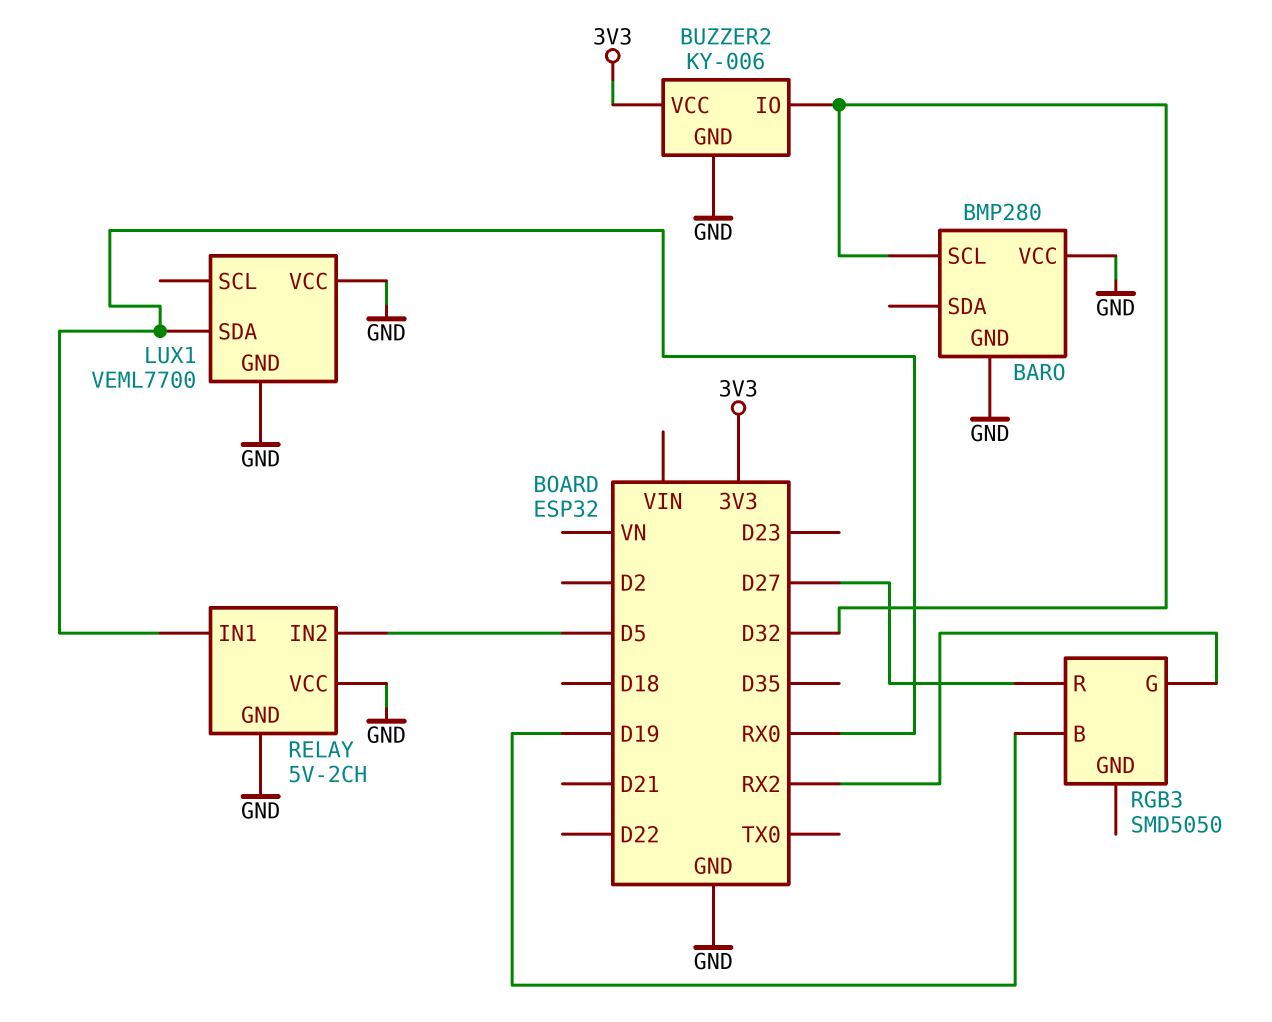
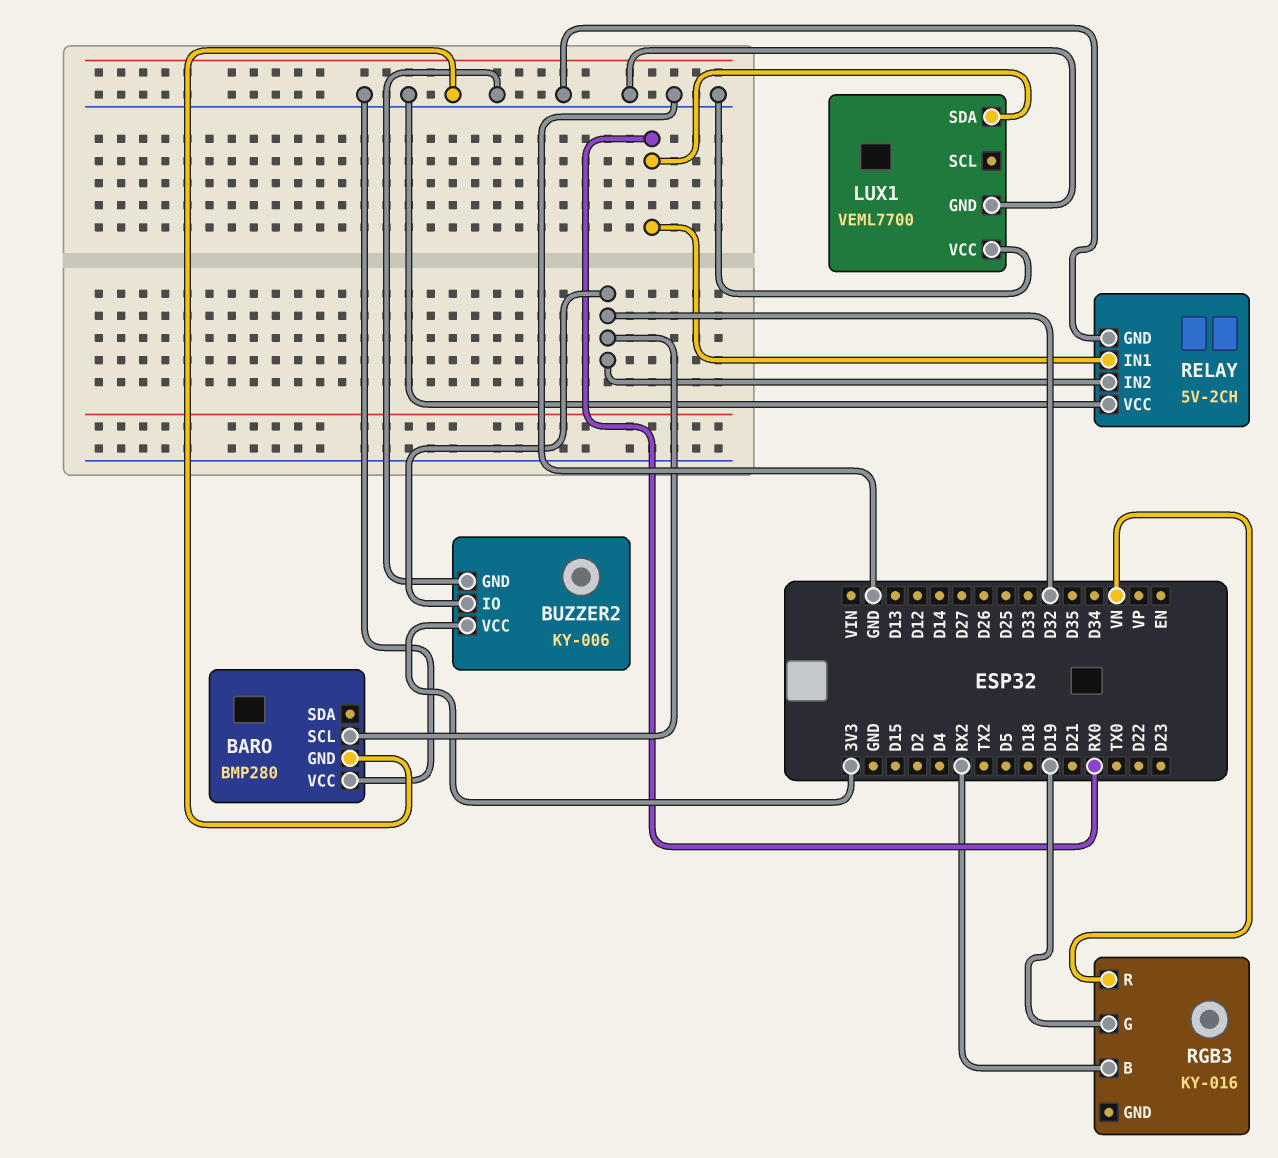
RELAY pin IN2: D5 -> D32
RGB3: SMD5050 -> KY-016
RGB3 pin B: D19 -> RX2
RGB3 pin G: RX2 -> D19
RGB3 pin R: D27 -> VN

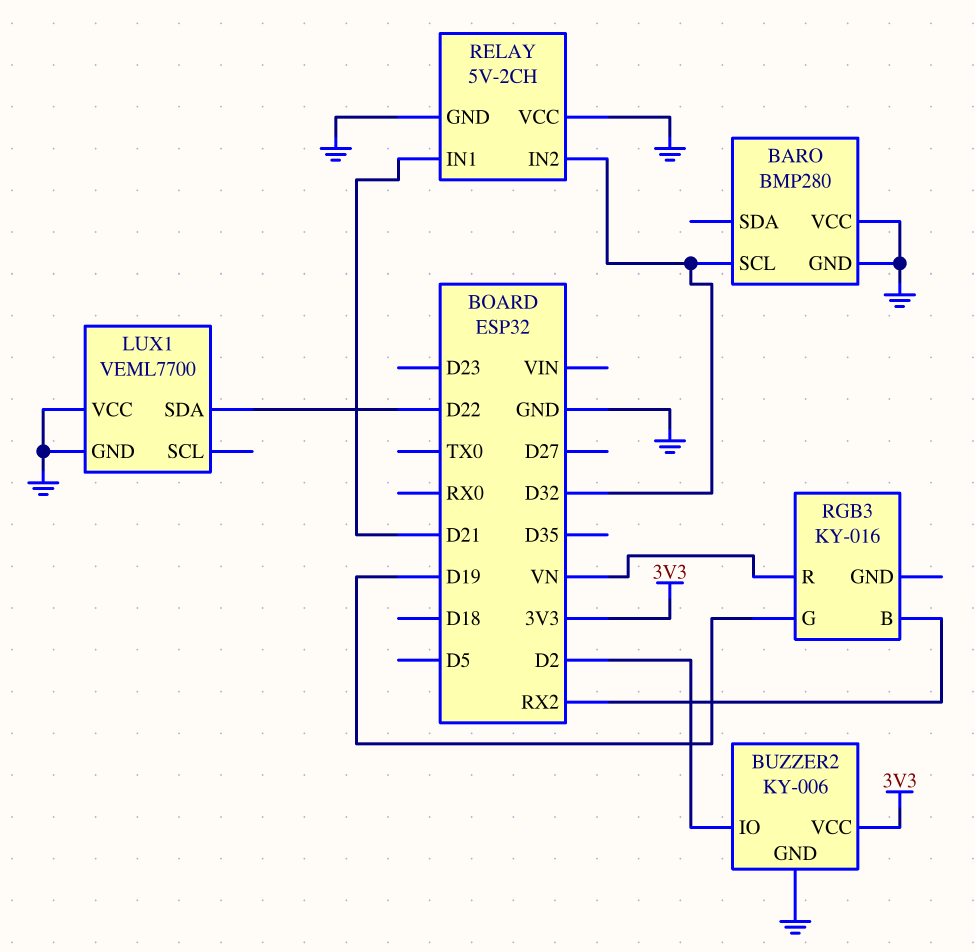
BUZZER2 pin IO: D32 -> D2
LUX1 pin SDA: RX0 -> D22
RELAY pin IN1: RX0 -> D21

